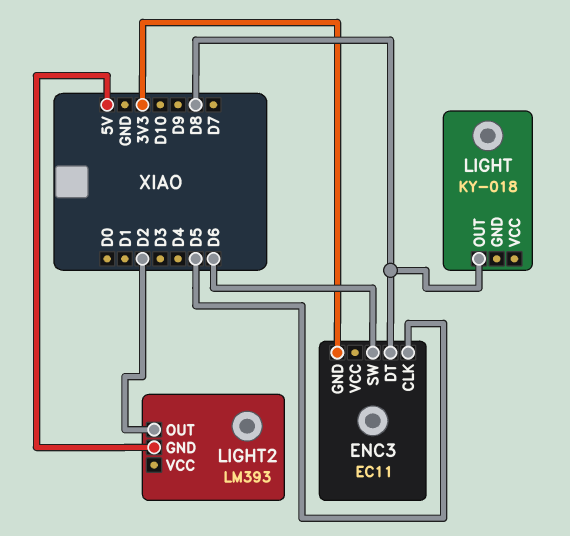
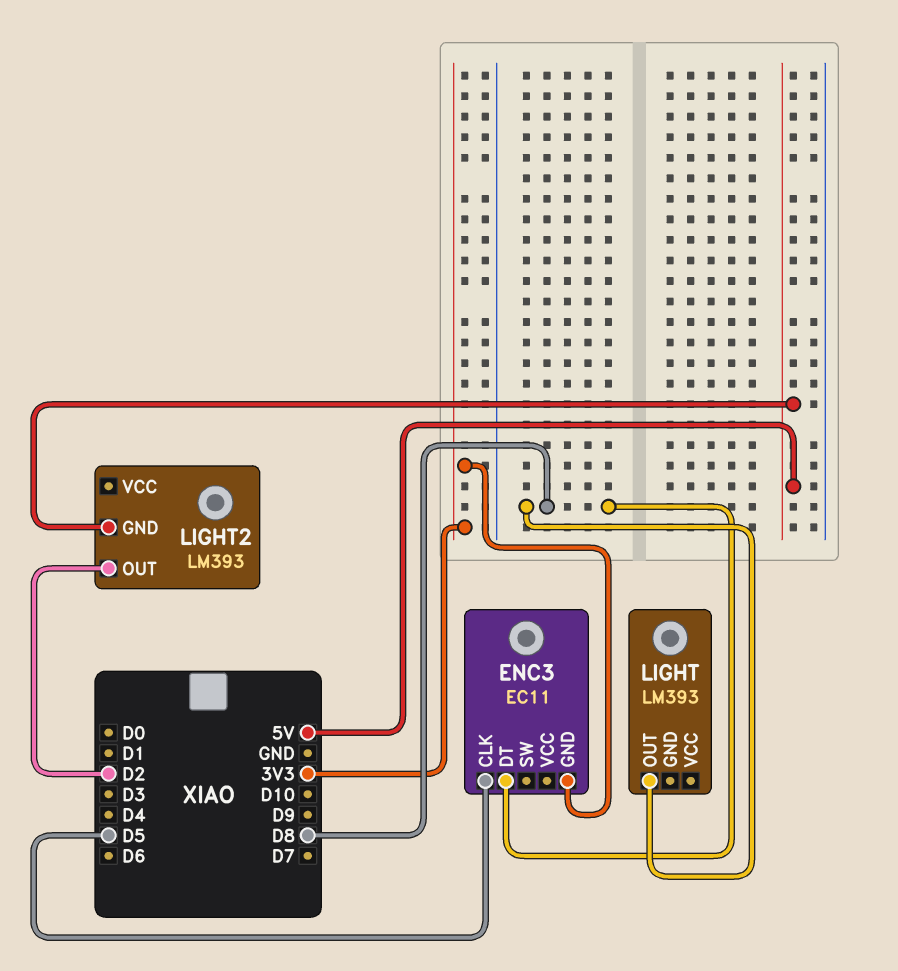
ENC3 pin SW: D6 -> none
LIGHT: KY-018 -> LM393

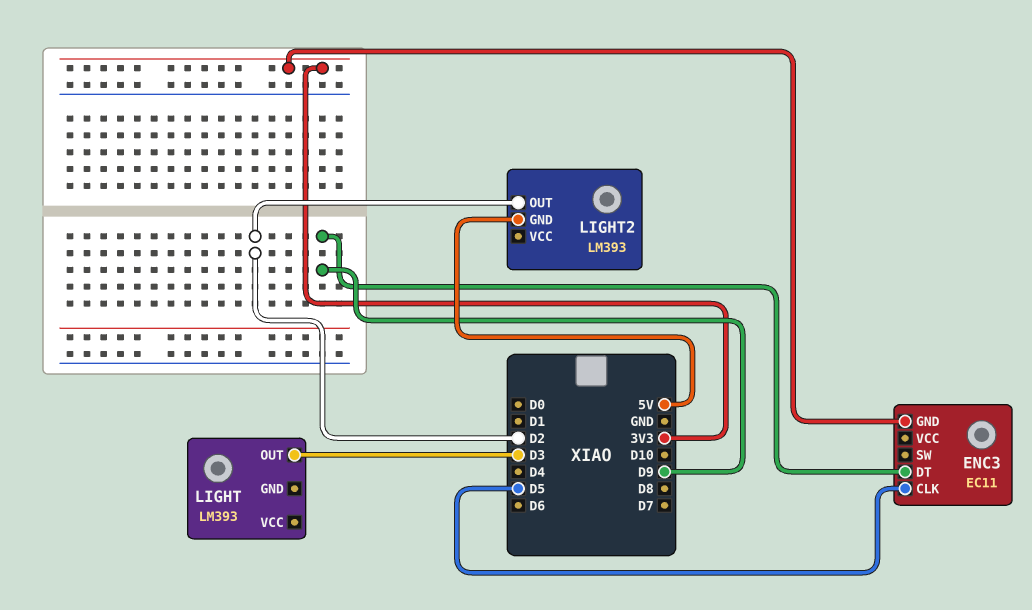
ENC3 pin DT: D8 -> D9
LIGHT pin OUT: D8 -> D3

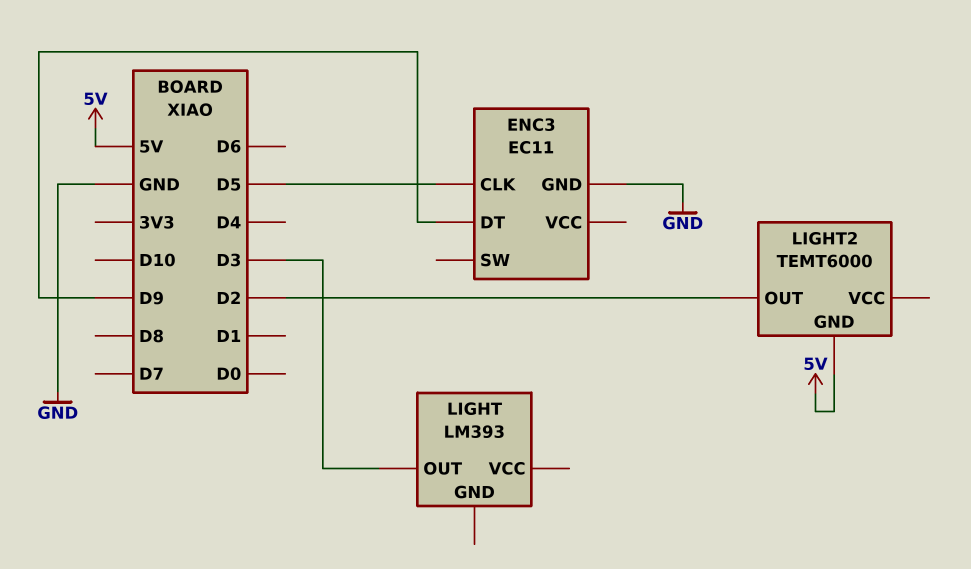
ENC3 pin GND: 3V3 -> GND
LIGHT2: LM393 -> TEMT6000

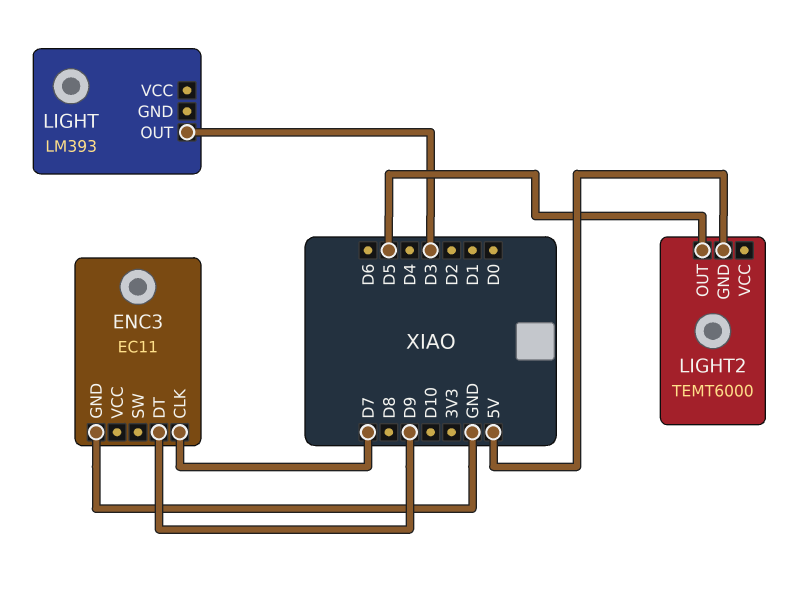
ENC3 pin CLK: D5 -> D7
LIGHT2 pin OUT: D2 -> D5

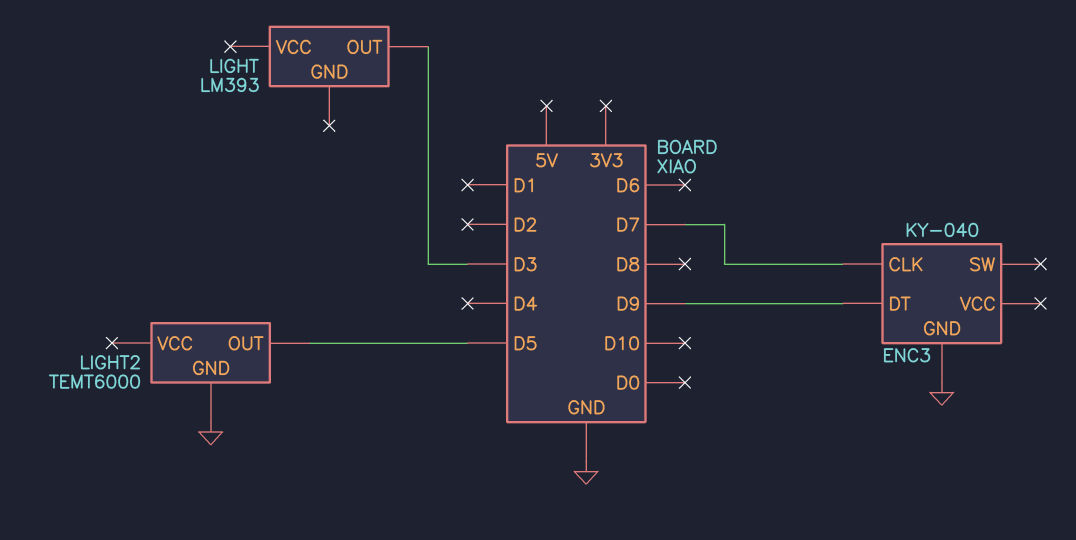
ENC3: EC11 -> KY-040
LIGHT2 pin GND: 5V -> GND

